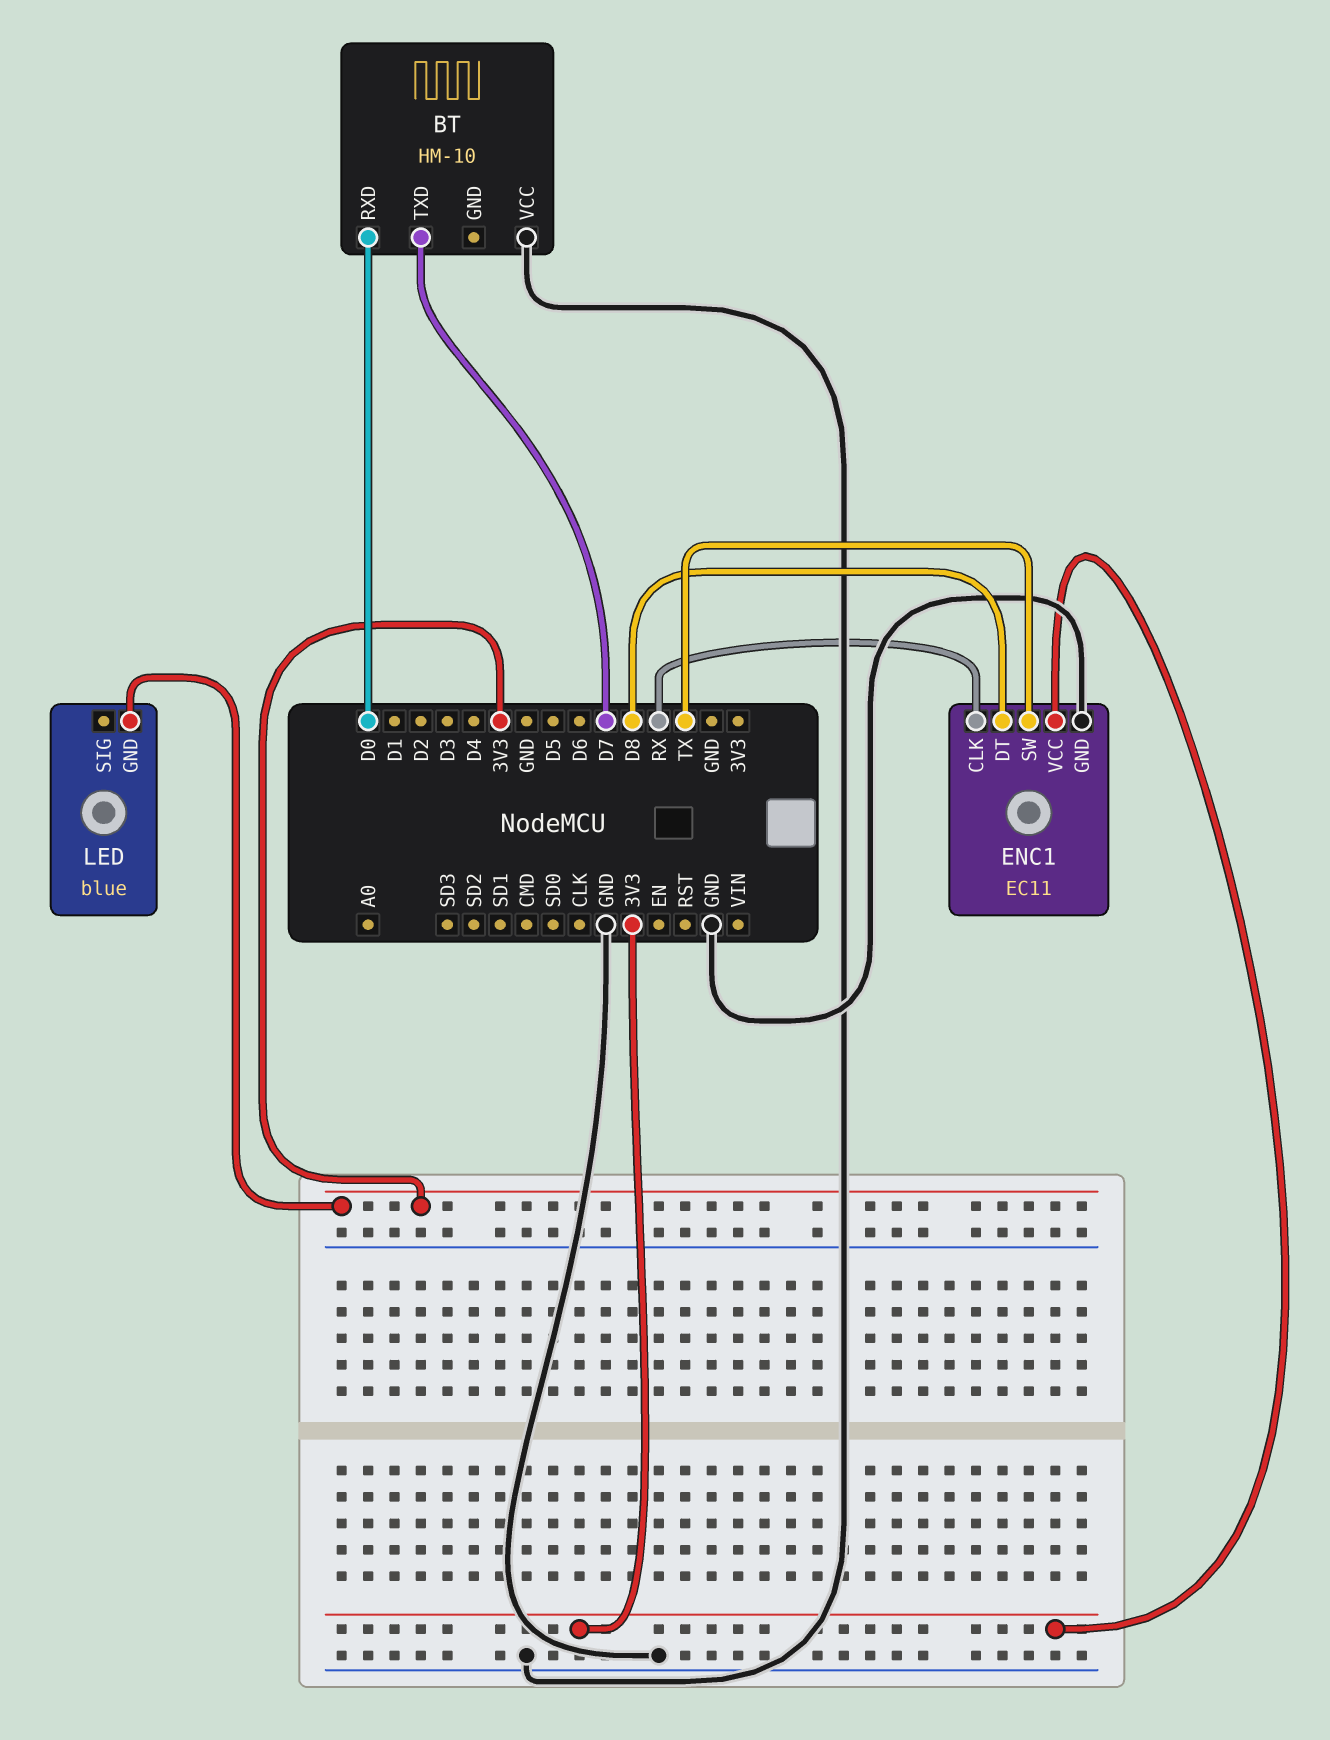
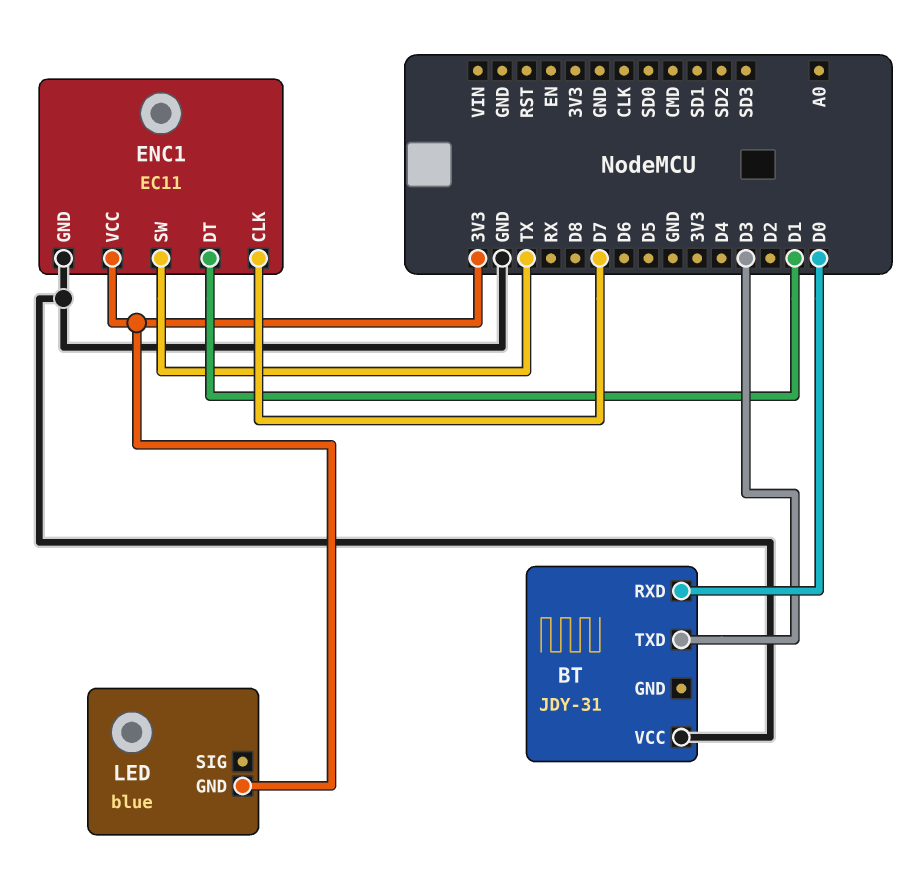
BT: HM-10 -> JDY-31
BT pin TXD: D7 -> D3
ENC1 pin CLK: RX -> D7
ENC1 pin DT: D8 -> D1

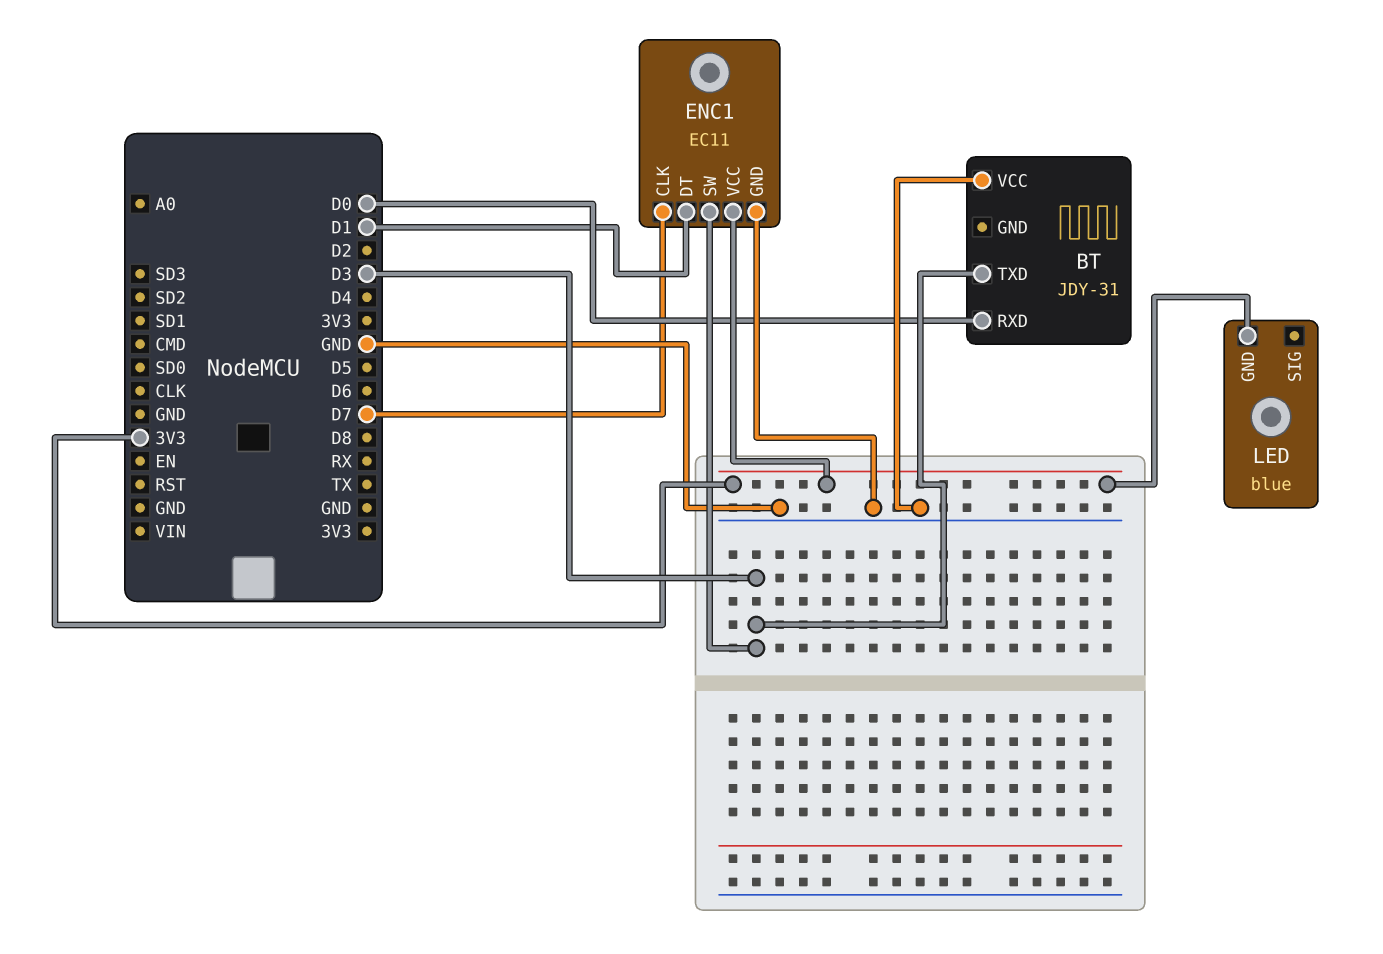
ENC1 pin SW: TX -> D3

